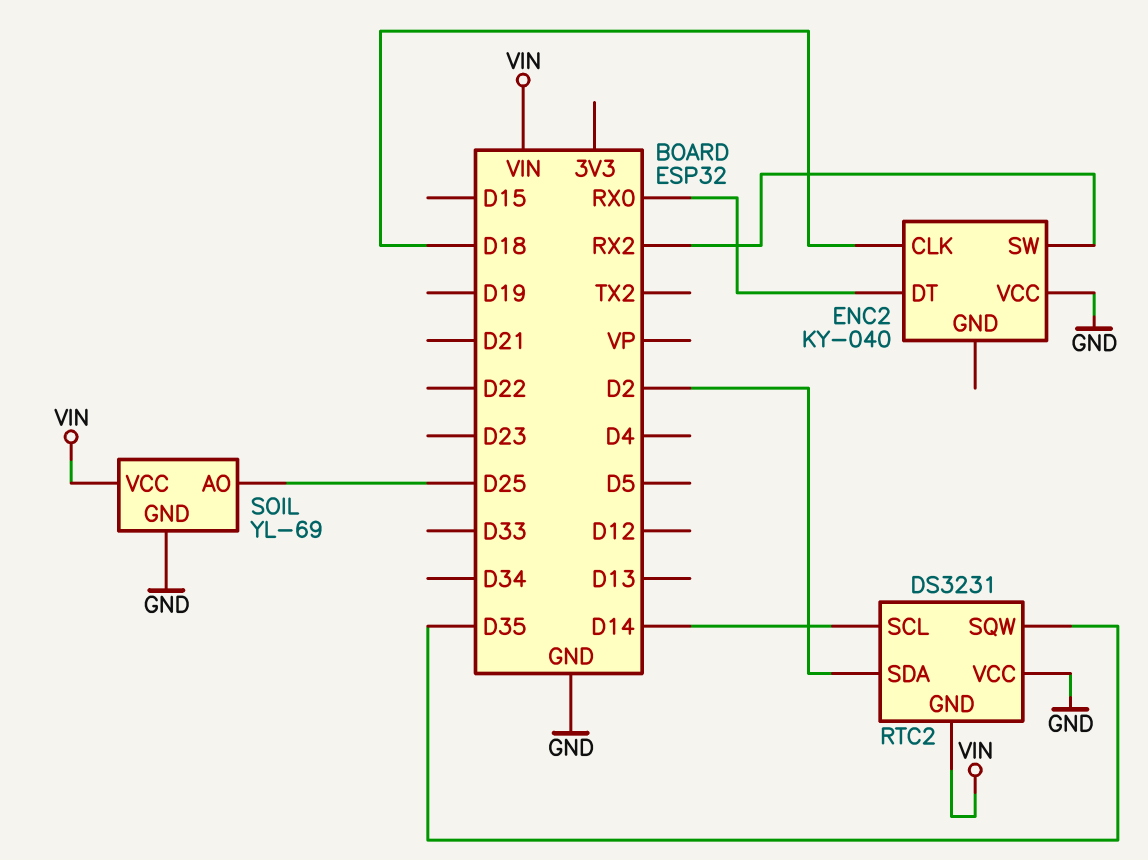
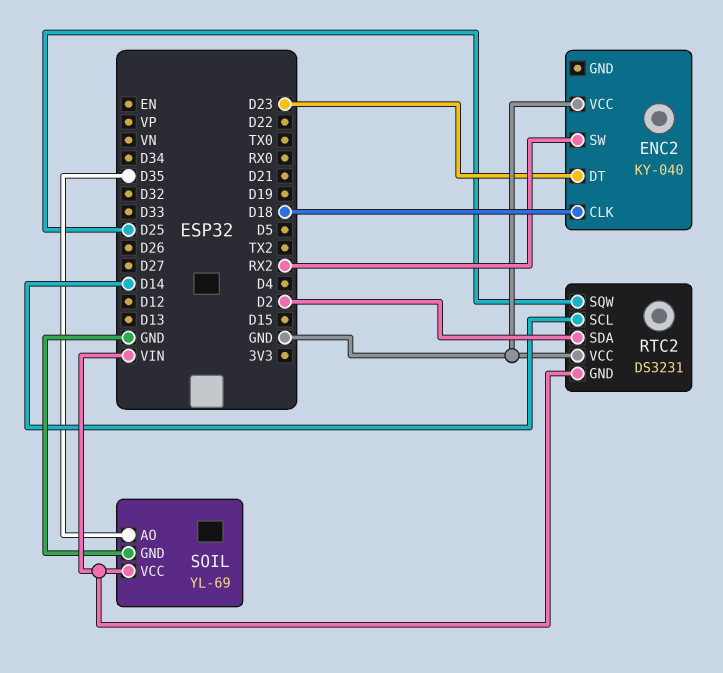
ENC2 pin DT: RX0 -> D23
RTC2 pin SQW: D35 -> D25
SOIL pin AO: D25 -> D35

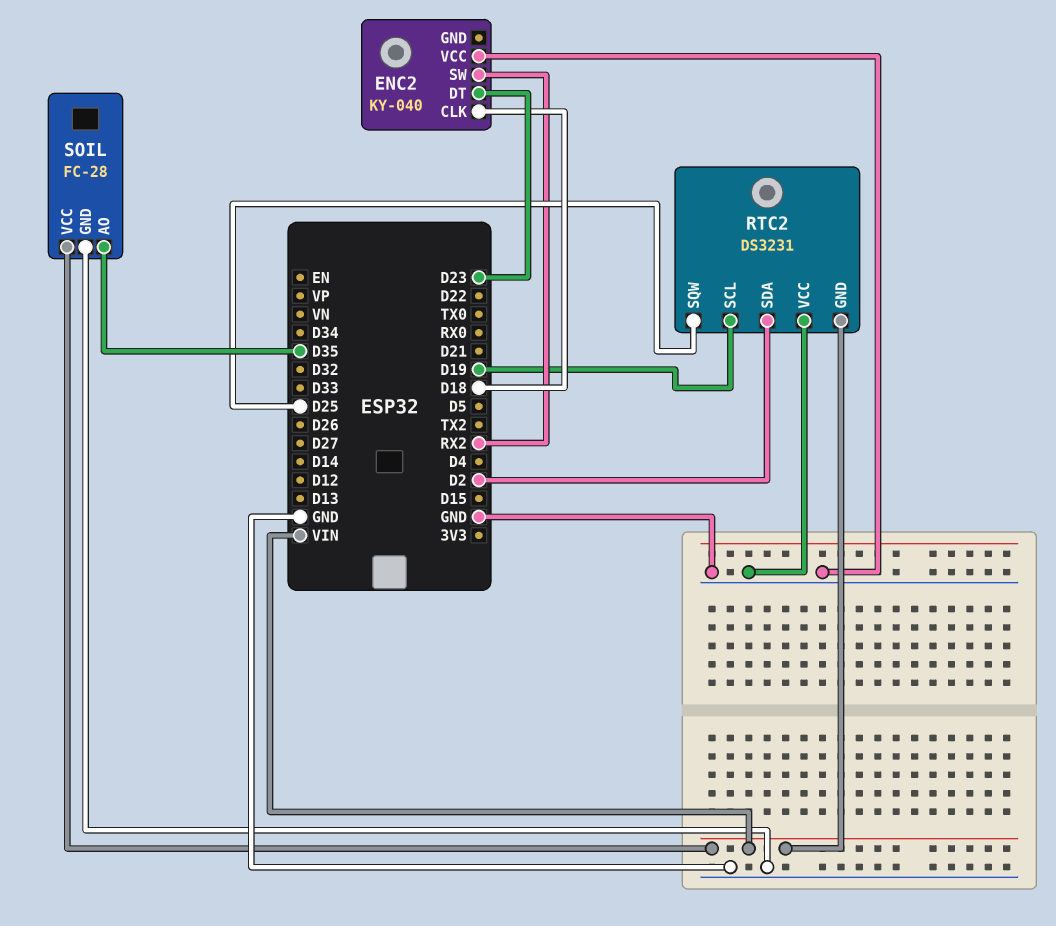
RTC2 pin SCL: D14 -> D19
SOIL: YL-69 -> FC-28

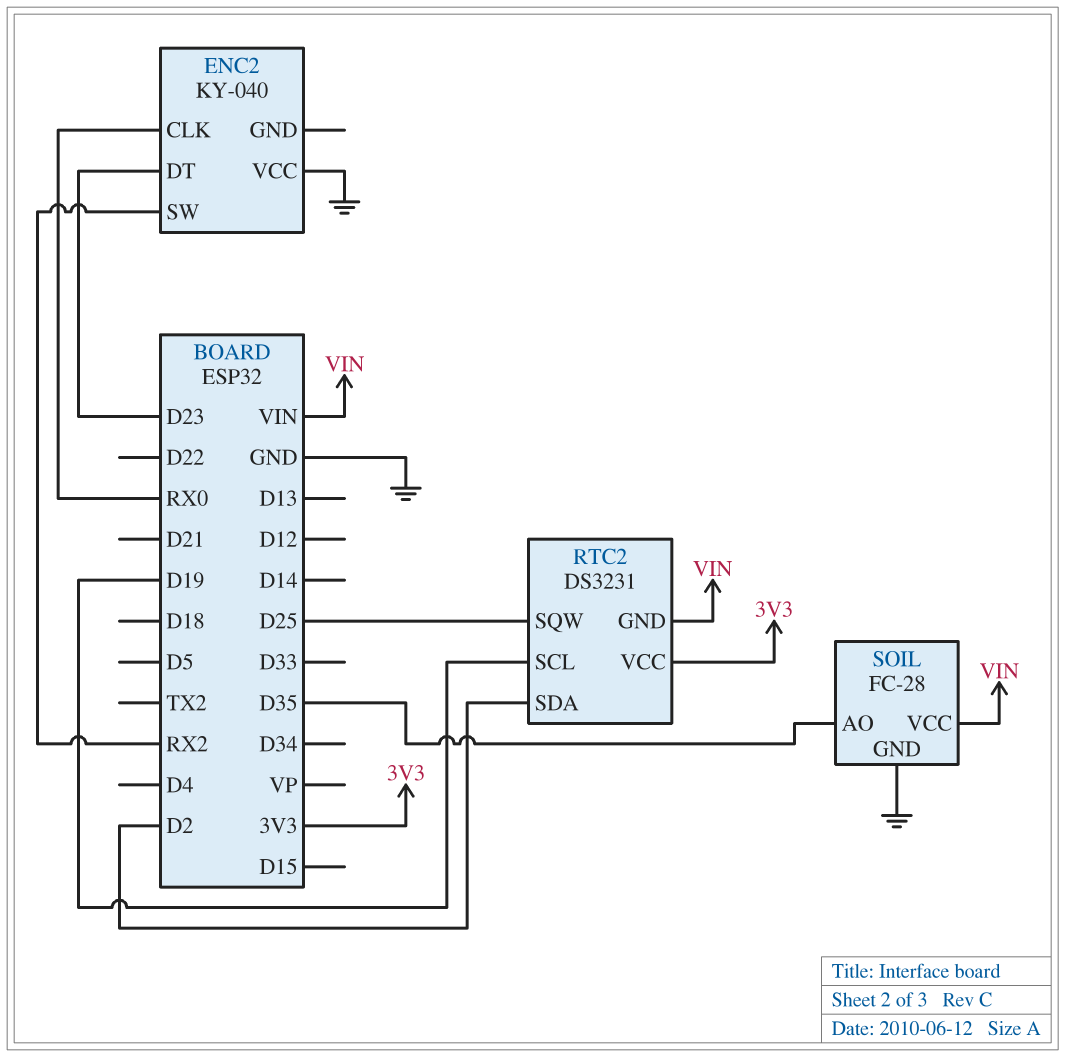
ENC2 pin CLK: D18 -> RX0
RTC2 pin VCC: GND -> 3V3

